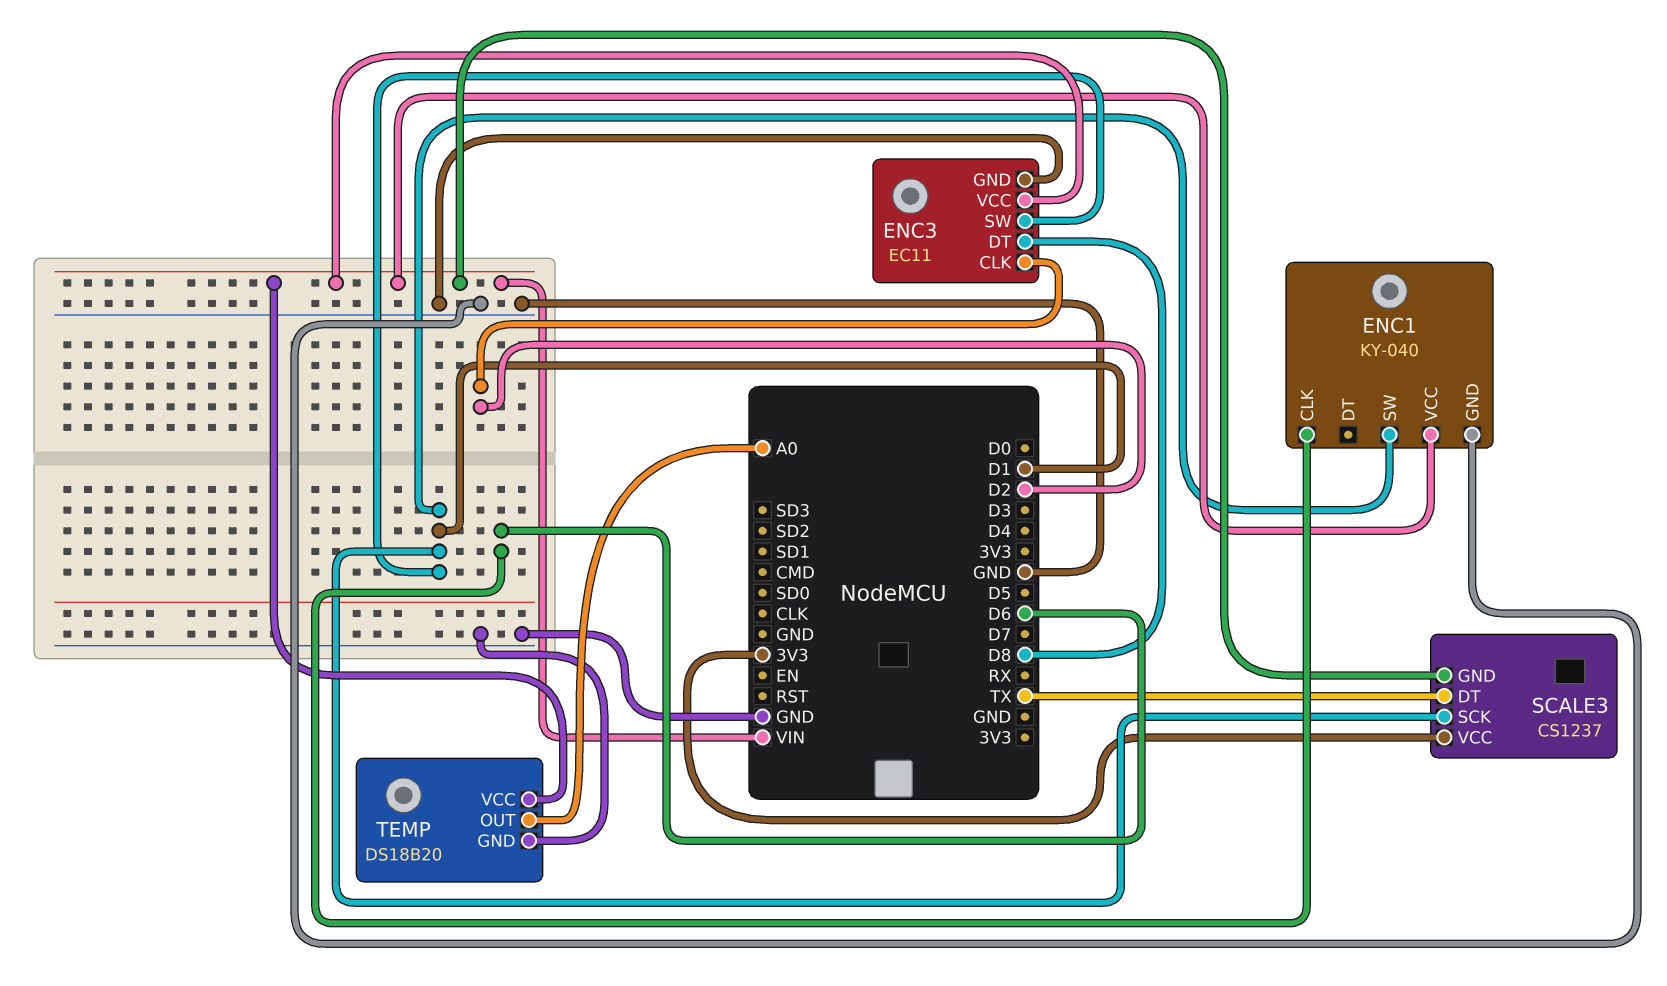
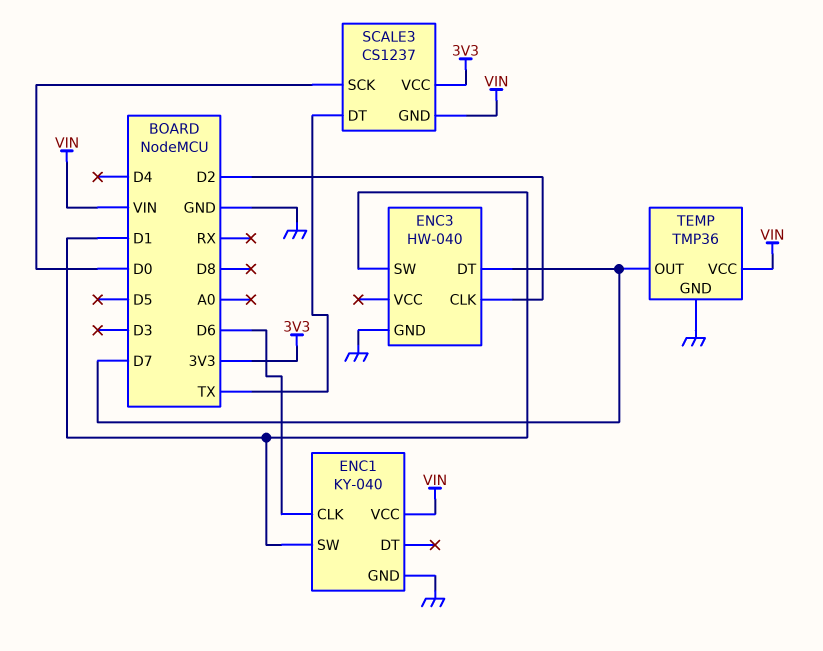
ENC3: EC11 -> HW-040
ENC3 pin DT: D8 -> D7
ENC3 pin VCC: VIN -> none
SCALE3 pin SCK: D1 -> D0
TEMP: DS18B20 -> TMP36
TEMP pin OUT: A0 -> D7

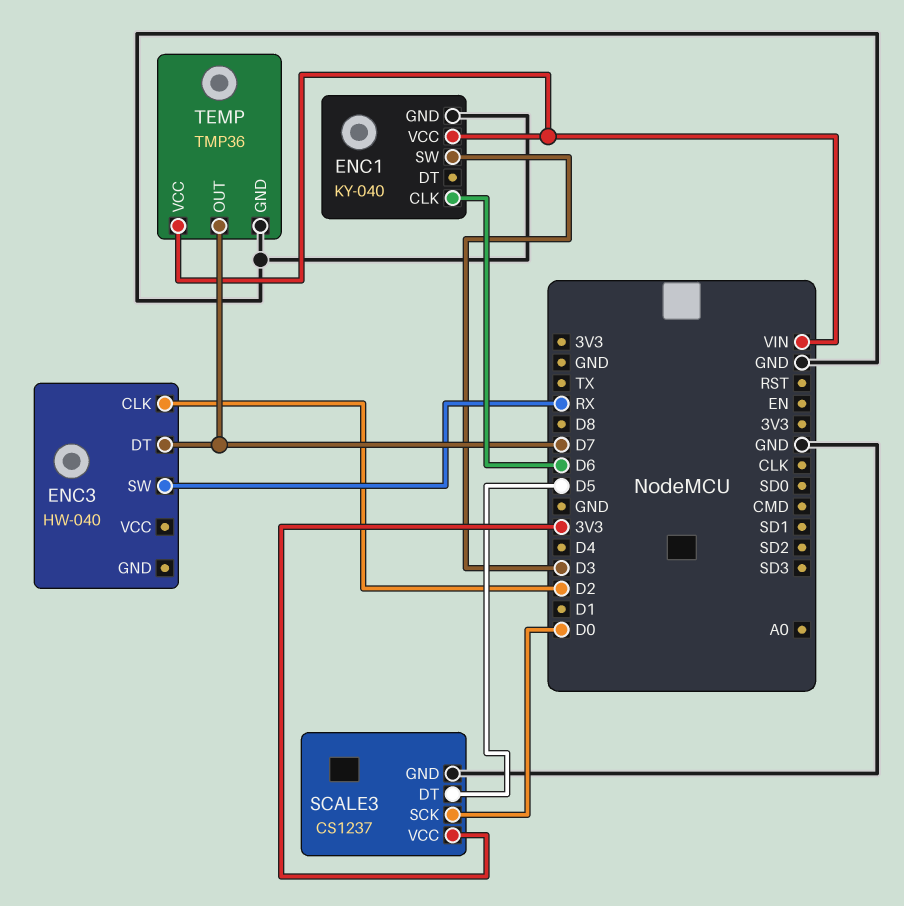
ENC1 pin SW: D1 -> D3
ENC3 pin GND: GND -> none
ENC3 pin SW: D1 -> RX
SCALE3 pin DT: TX -> D5
SCALE3 pin GND: VIN -> GND

